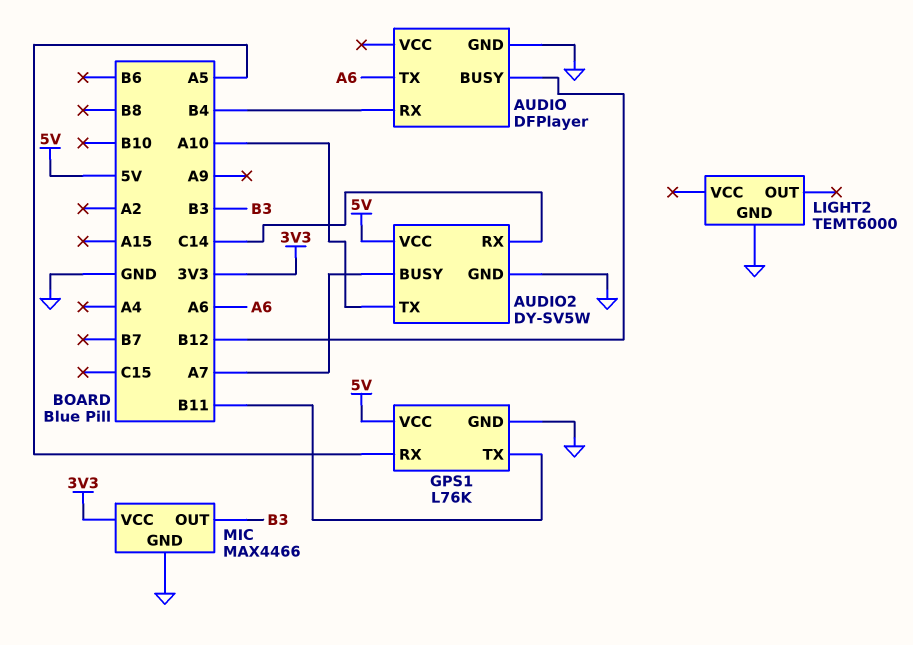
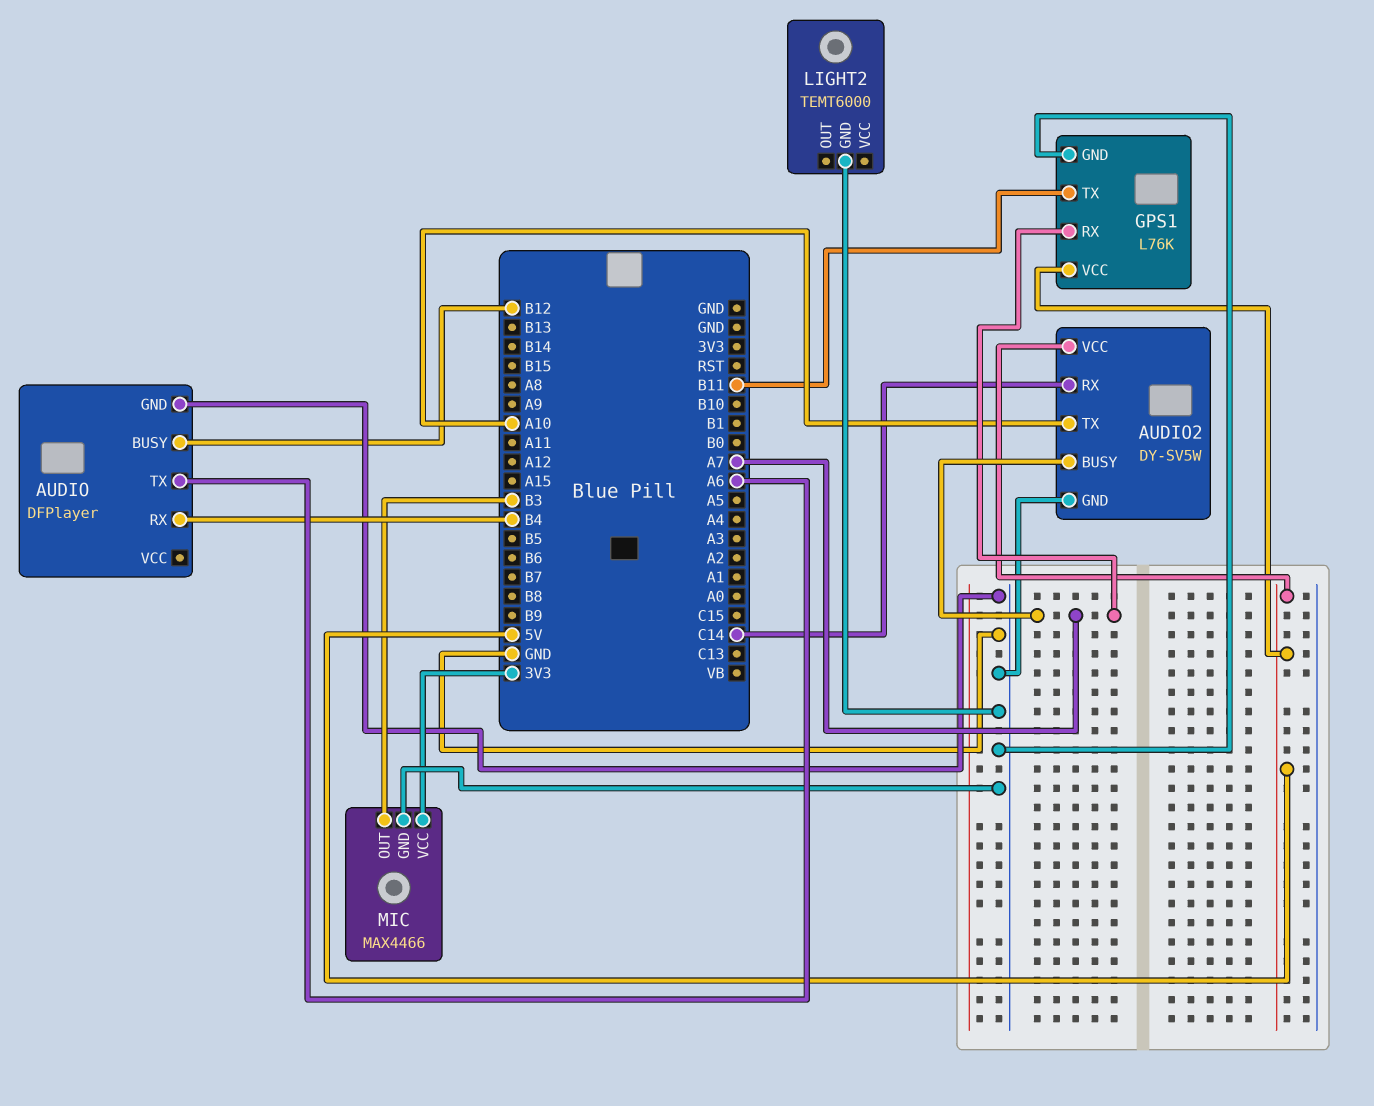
GPS1 pin RX: A5 -> A7

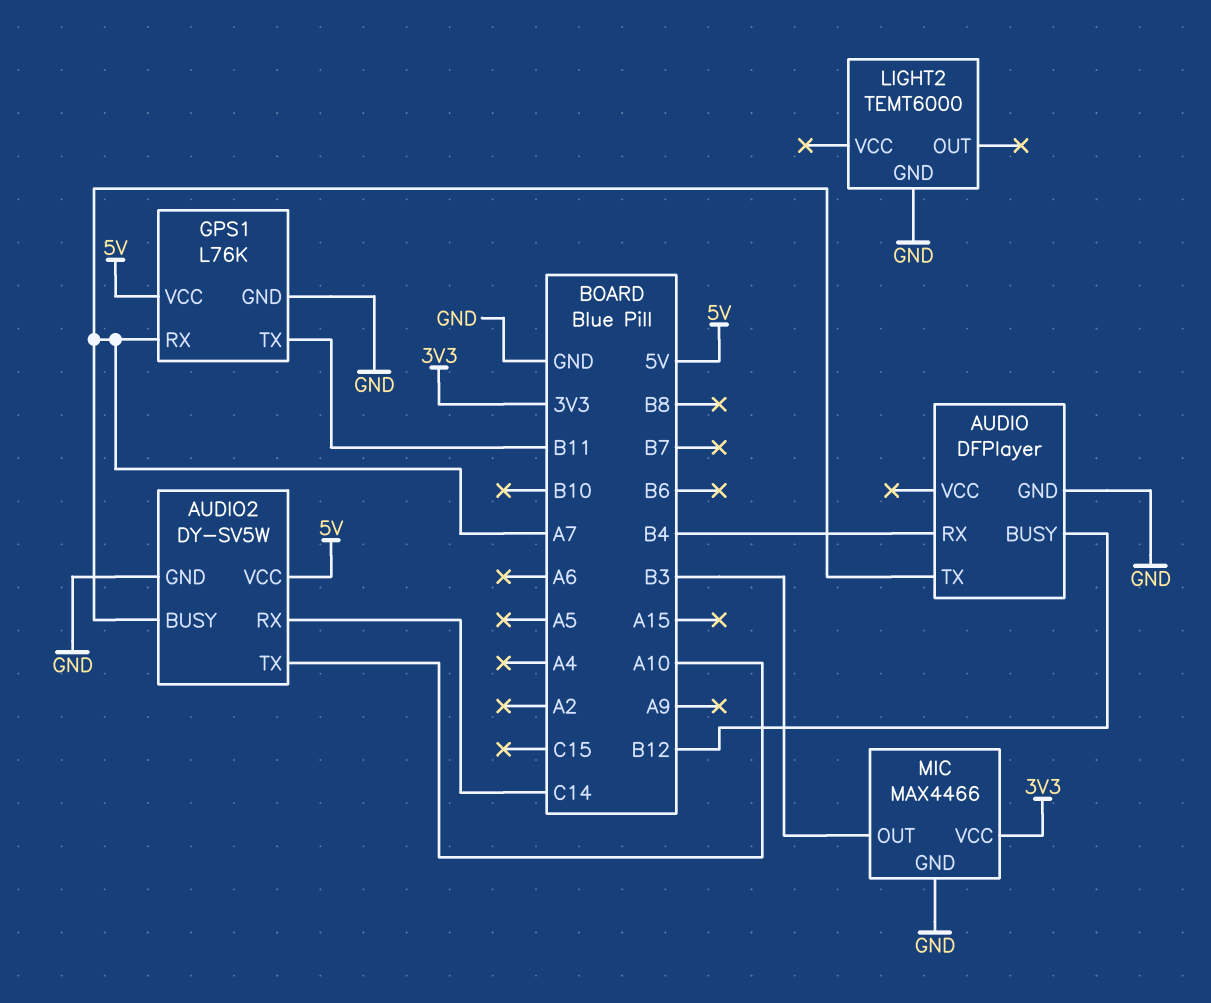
AUDIO pin TX: A6 -> A7

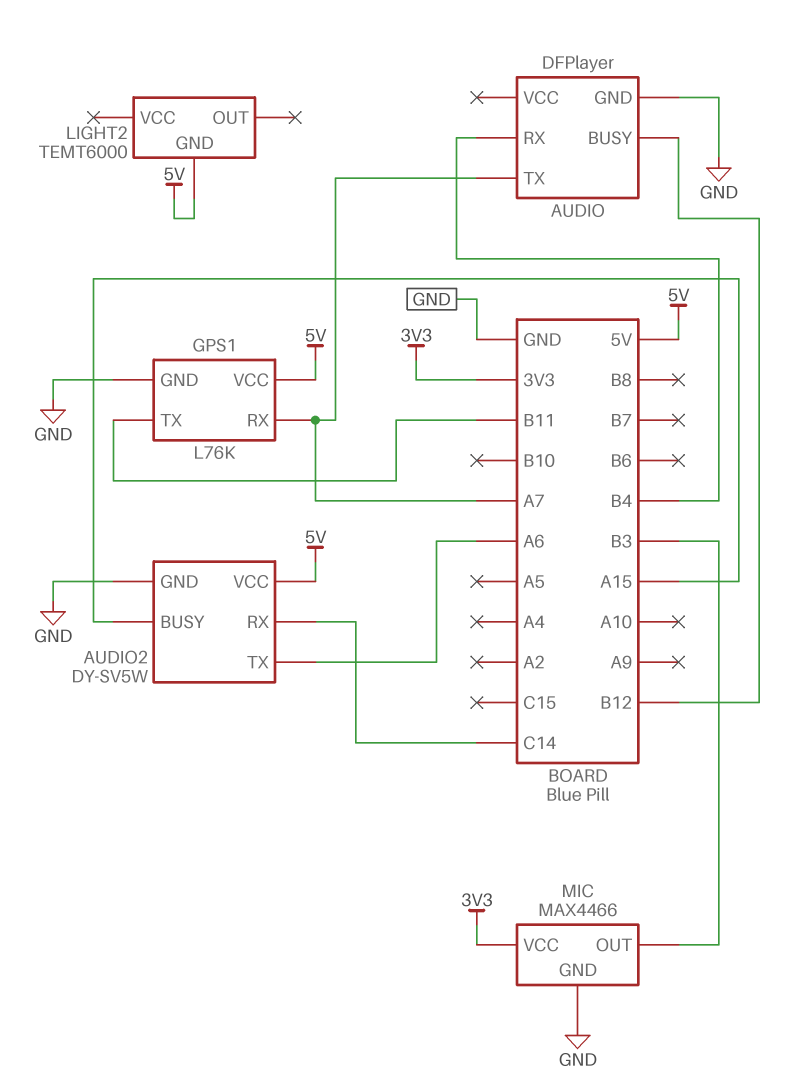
AUDIO2 pin BUSY: A7 -> A15
AUDIO2 pin TX: A10 -> A6
LIGHT2 pin GND: GND -> 5V

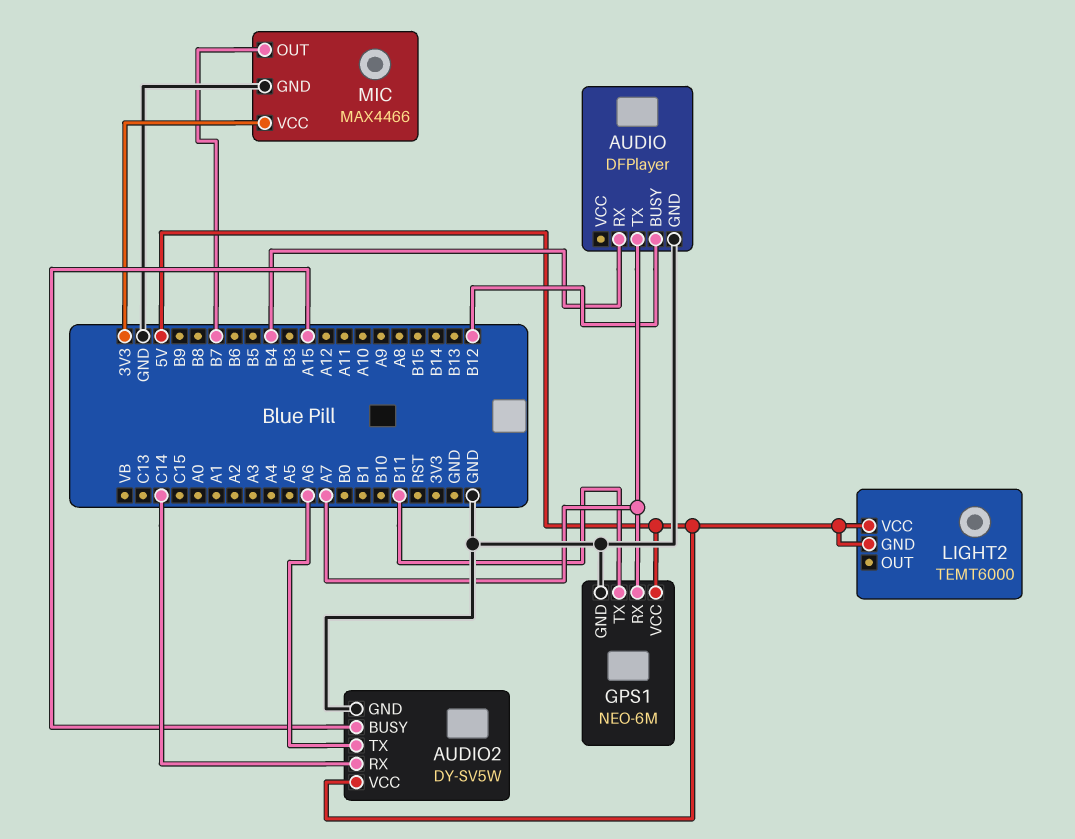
GPS1: L76K -> NEO-6M
LIGHT2 pin VCC: none -> 5V
MIC pin OUT: B3 -> B7

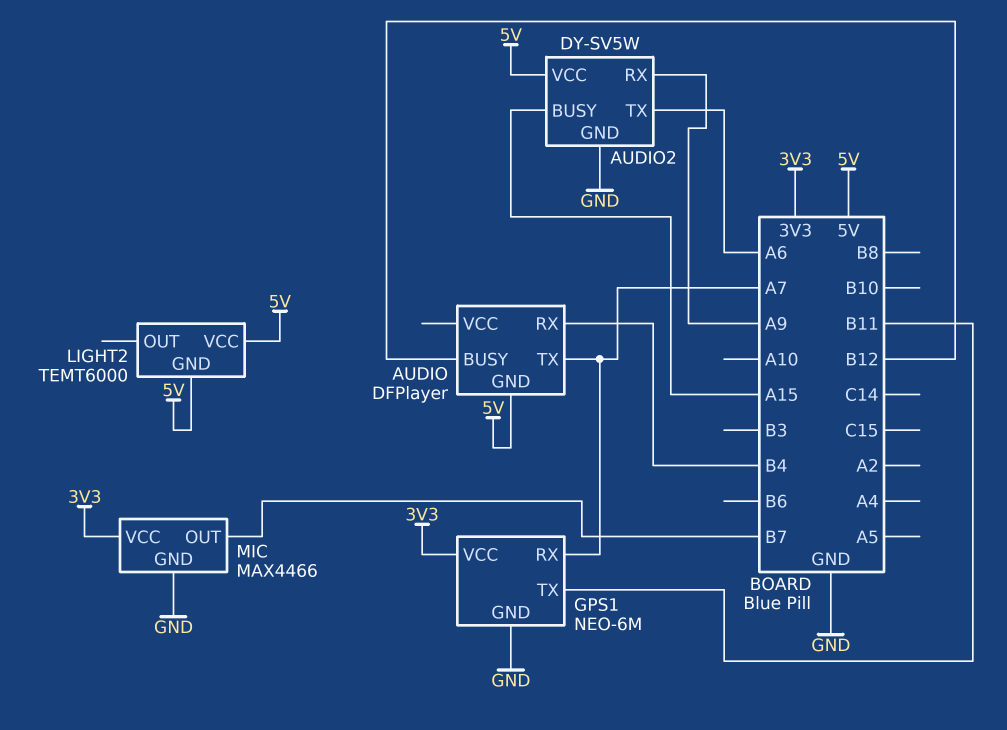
AUDIO pin GND: GND -> 5V
AUDIO2 pin RX: C14 -> A9
GPS1 pin VCC: 5V -> 3V3

